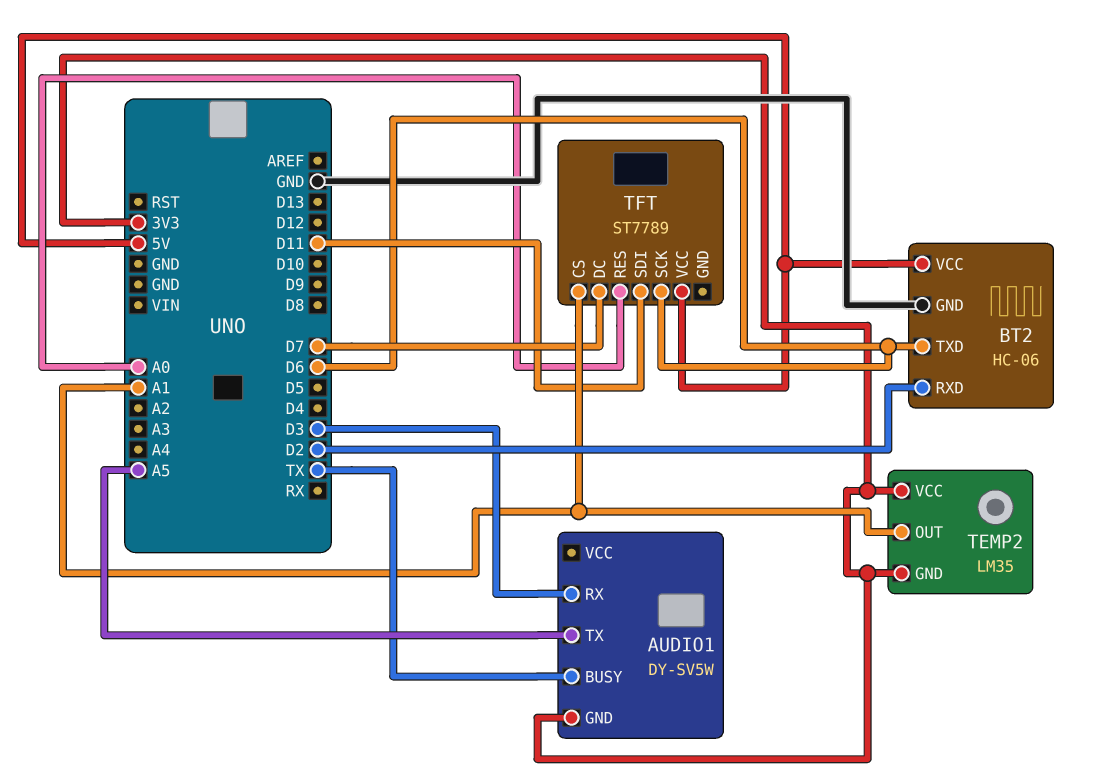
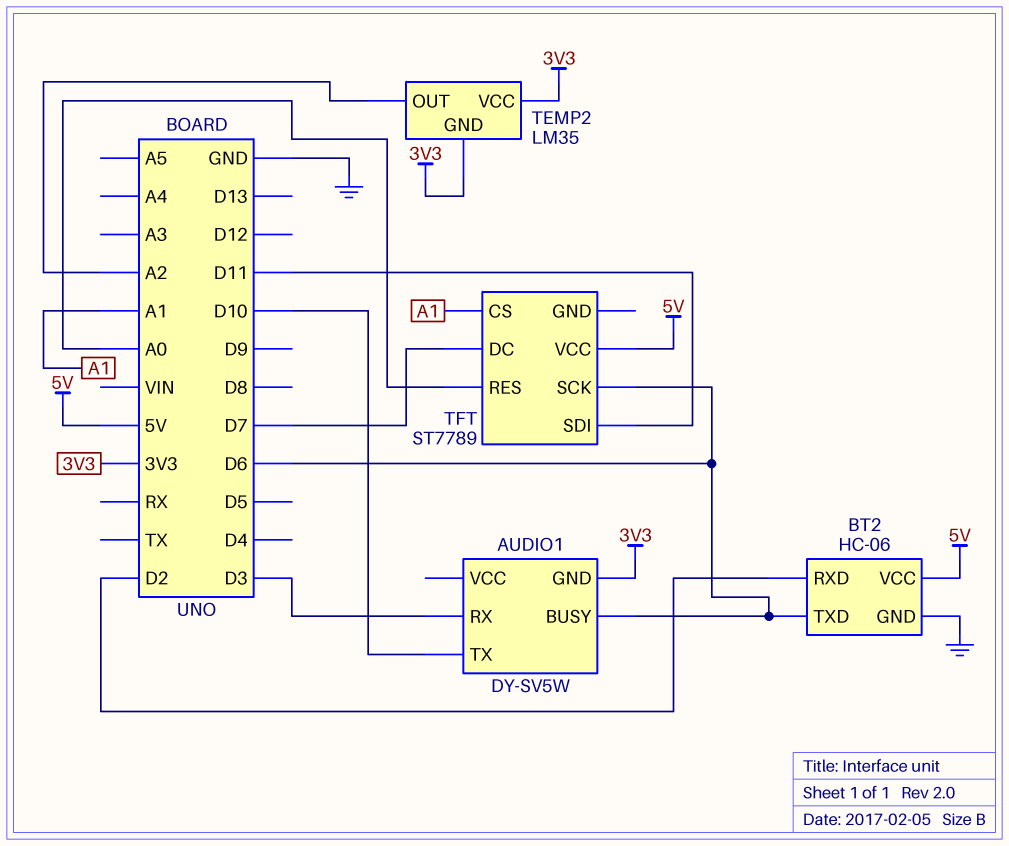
AUDIO1 pin BUSY: TX -> D6
AUDIO1 pin TX: A5 -> D10
TEMP2 pin OUT: A1 -> A2

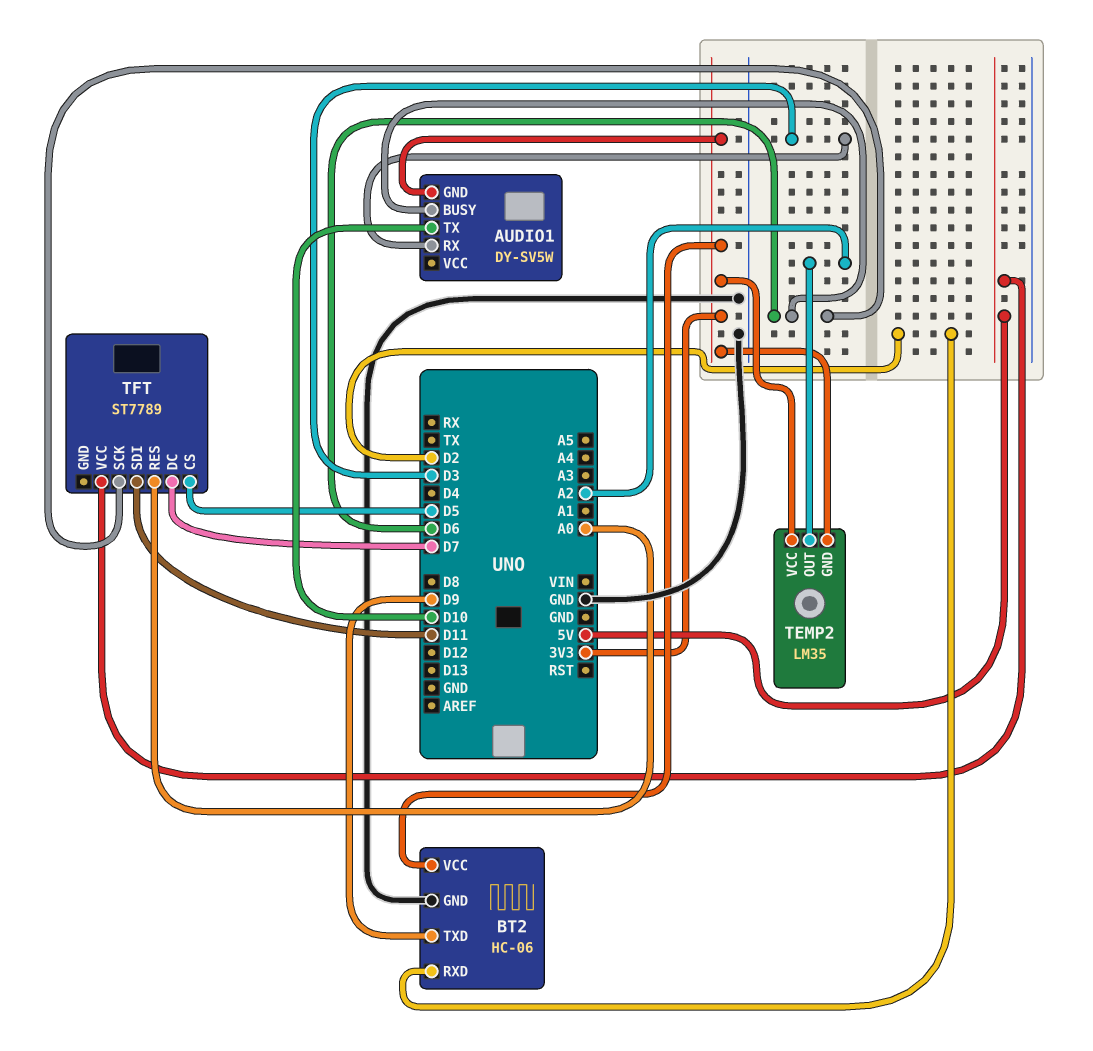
BT2 pin TXD: D6 -> D9
BT2 pin VCC: 5V -> 3V3
TFT pin CS: A1 -> D5

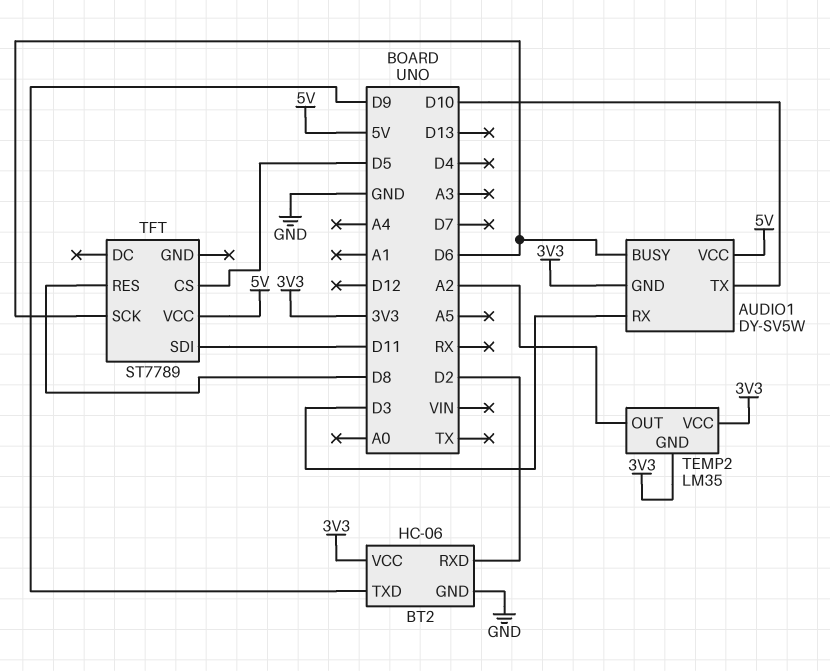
AUDIO1 pin VCC: none -> 5V
TFT pin DC: D7 -> none
TFT pin RES: A0 -> D8

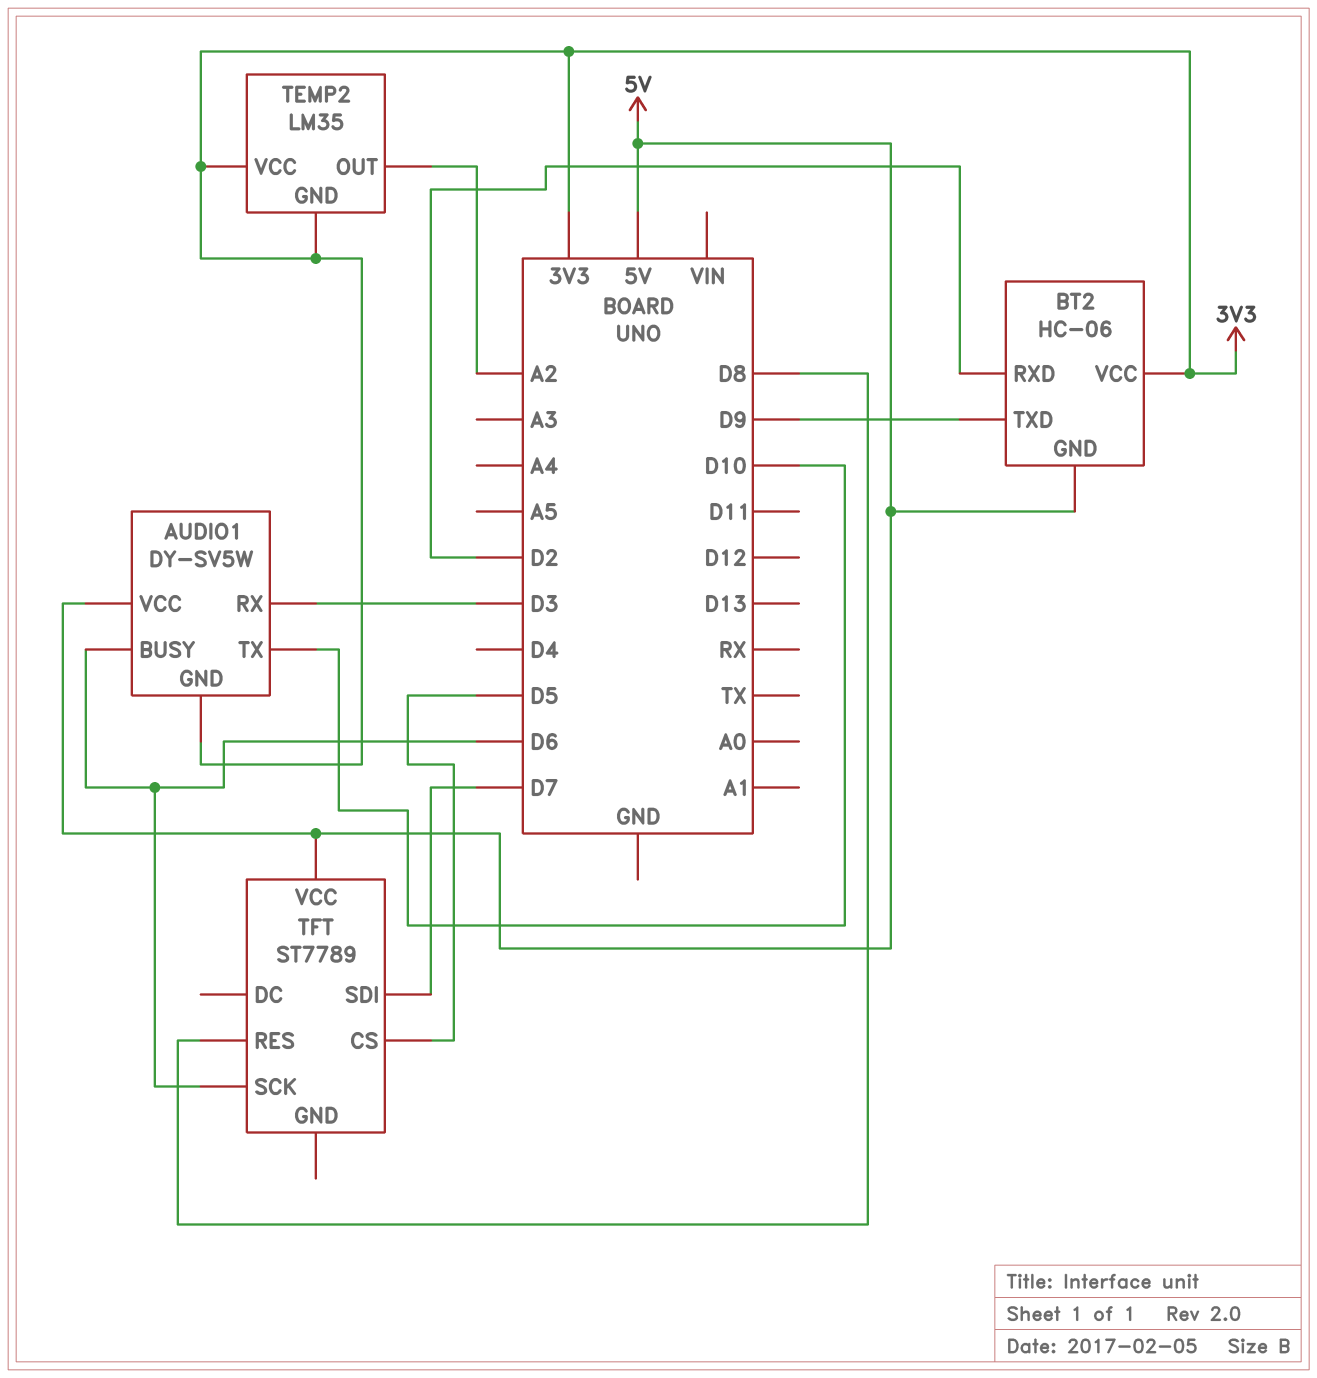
BT2 pin GND: GND -> 5V
TFT pin SDI: D11 -> D7

